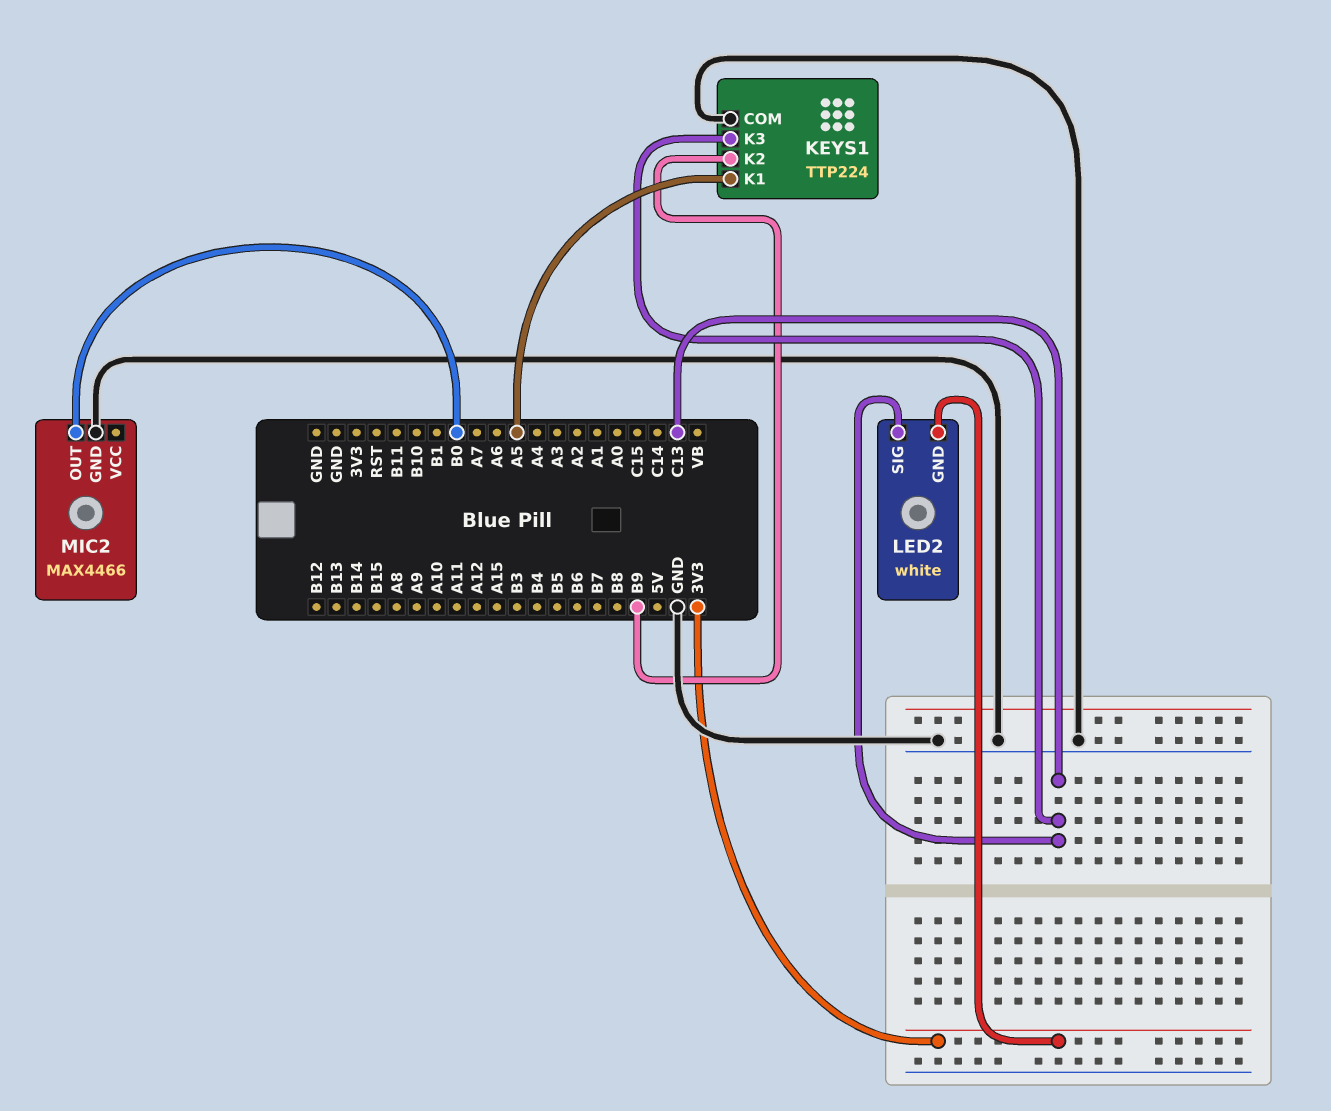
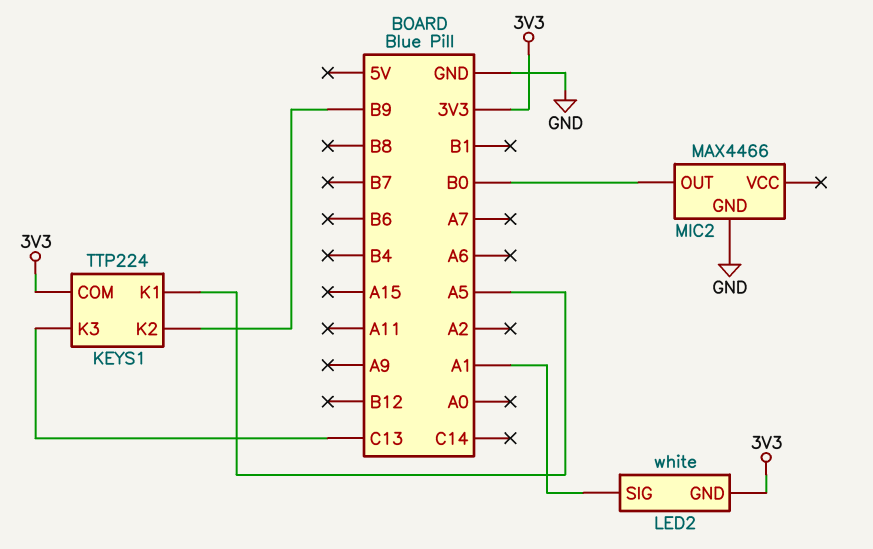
KEYS1 pin COM: GND -> 3V3
LED2 pin SIG: C13 -> A1

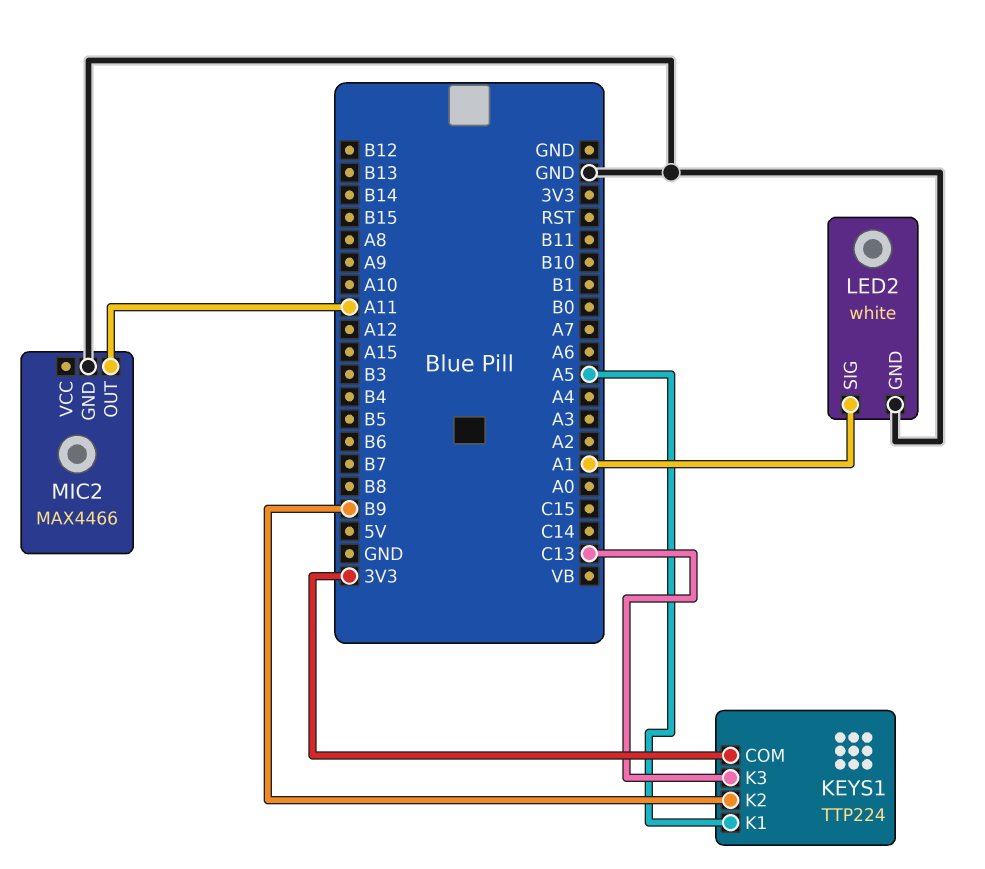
LED2 pin GND: 3V3 -> GND
MIC2 pin OUT: B0 -> A11

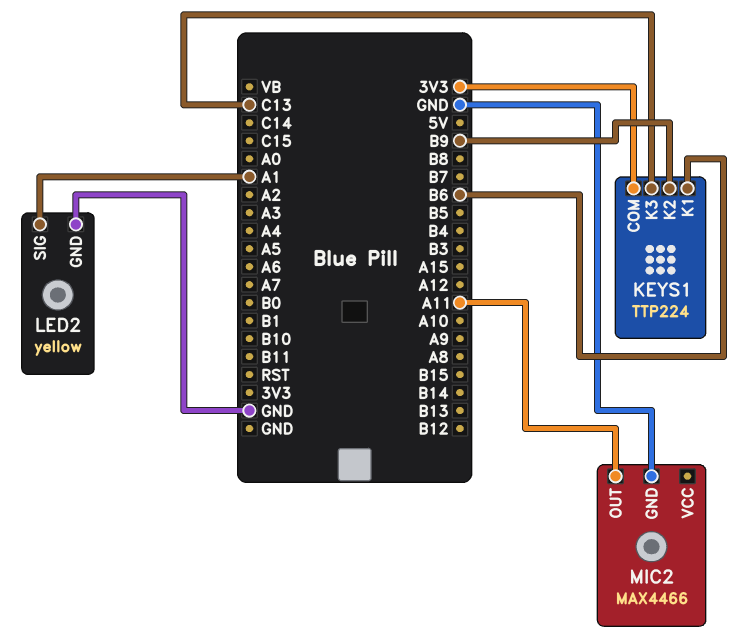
KEYS1 pin K1: A5 -> B6
LED2: white -> yellow

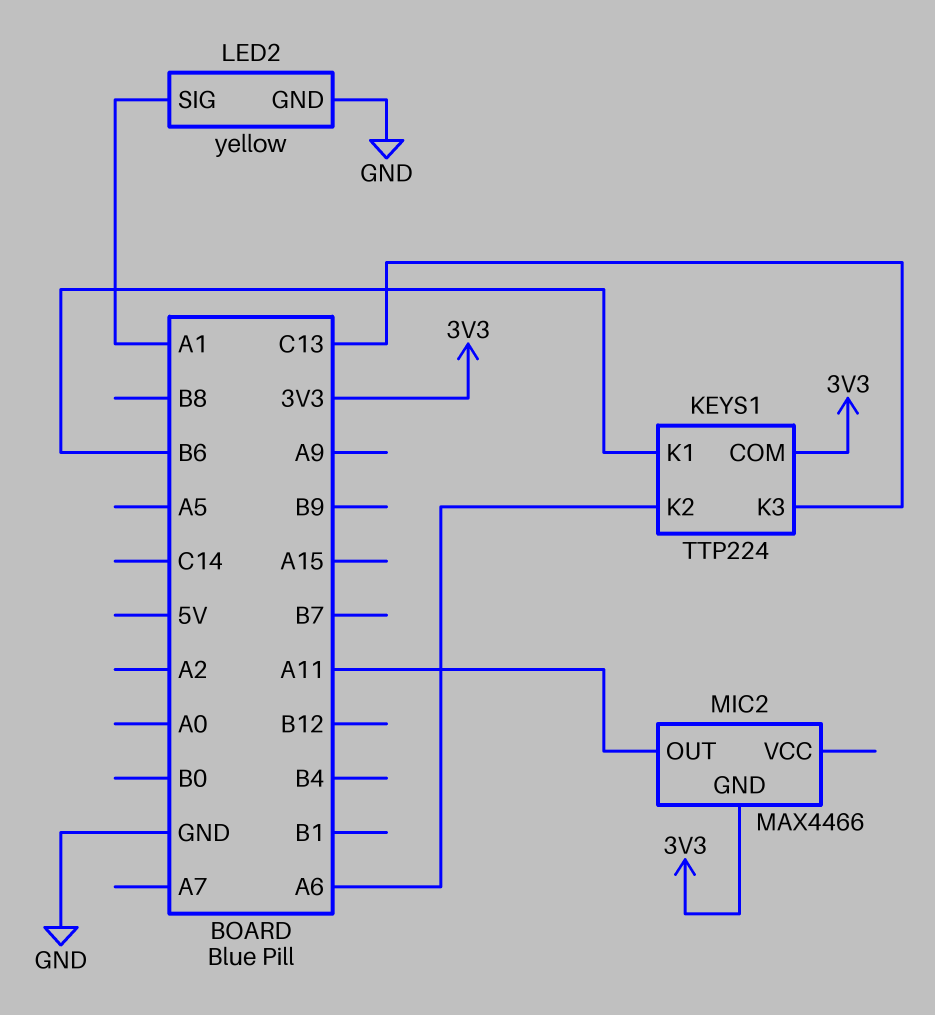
KEYS1 pin K2: B9 -> A6
MIC2 pin GND: GND -> 3V3

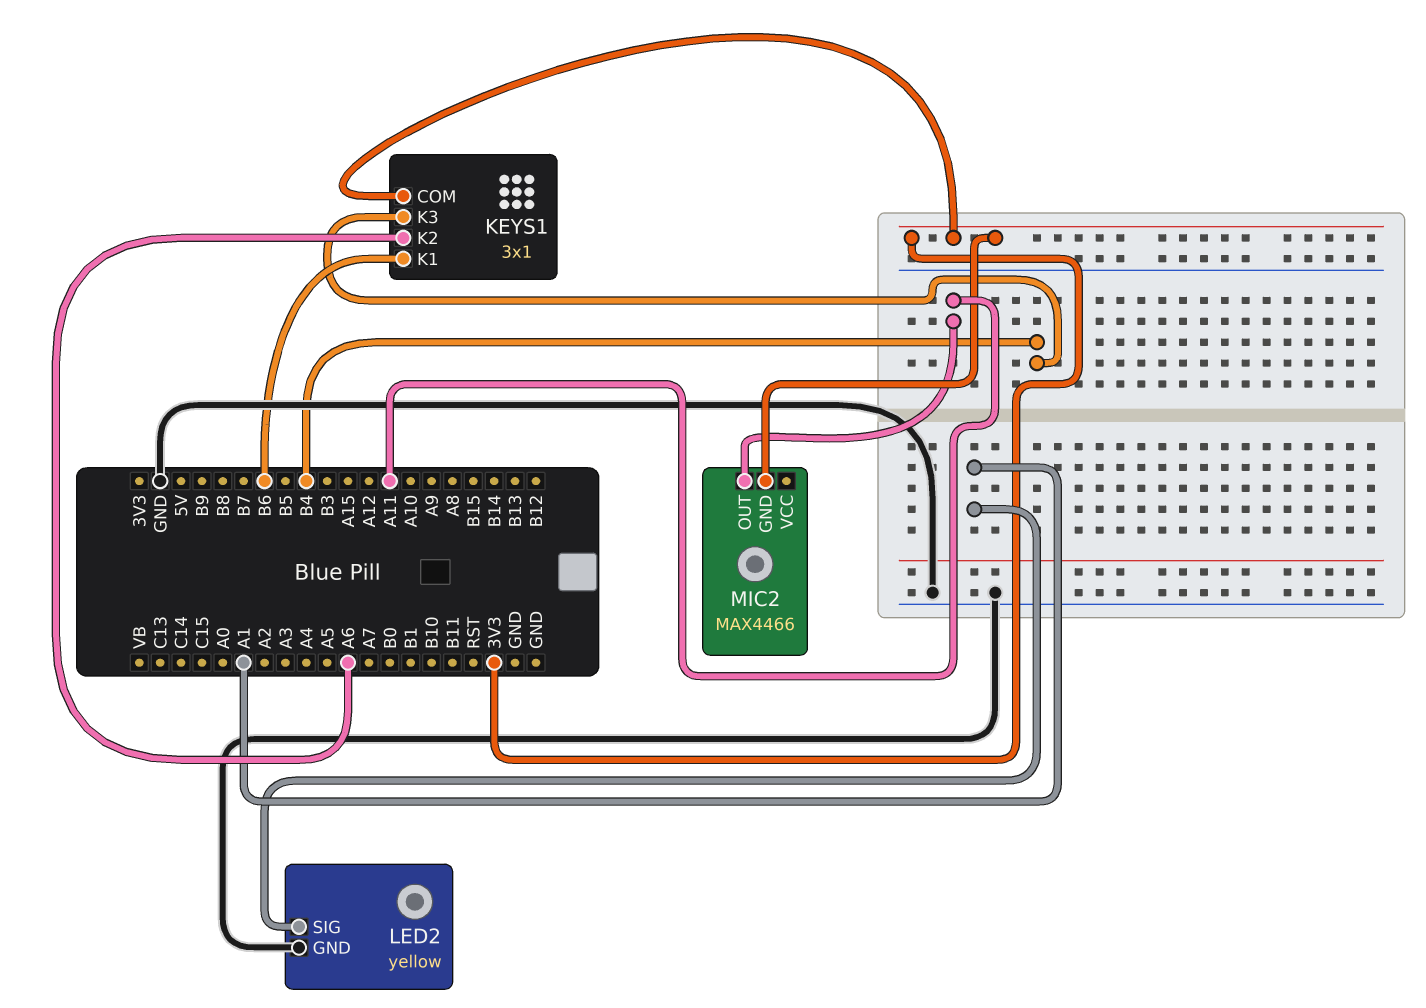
KEYS1: TTP224 -> 3x1
KEYS1 pin K3: C13 -> B4

